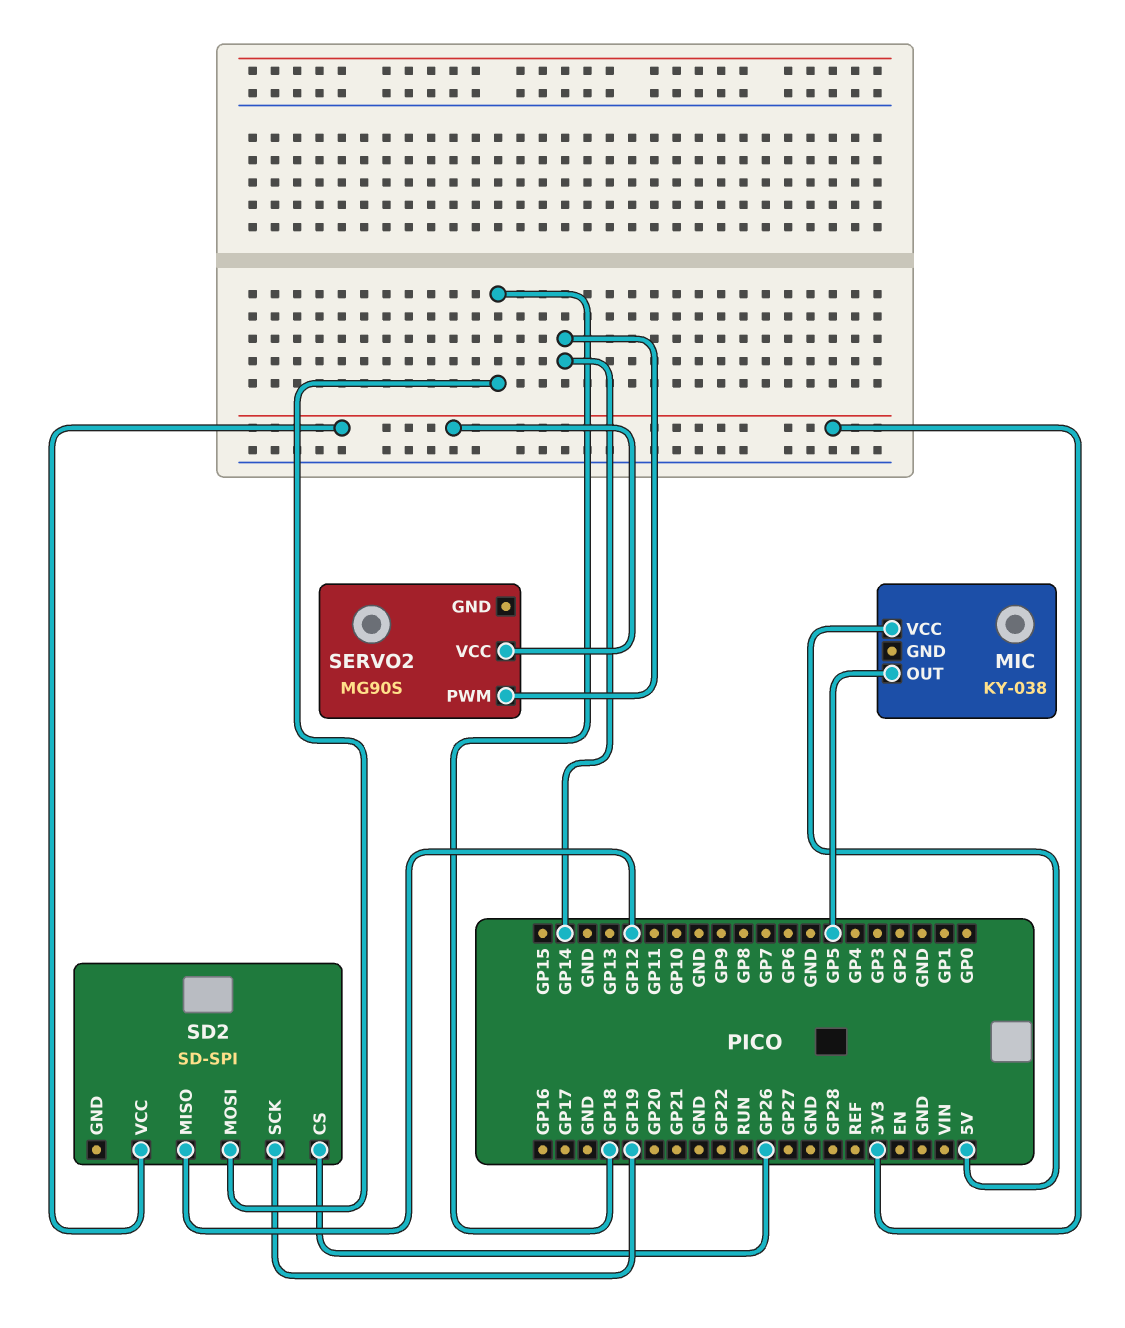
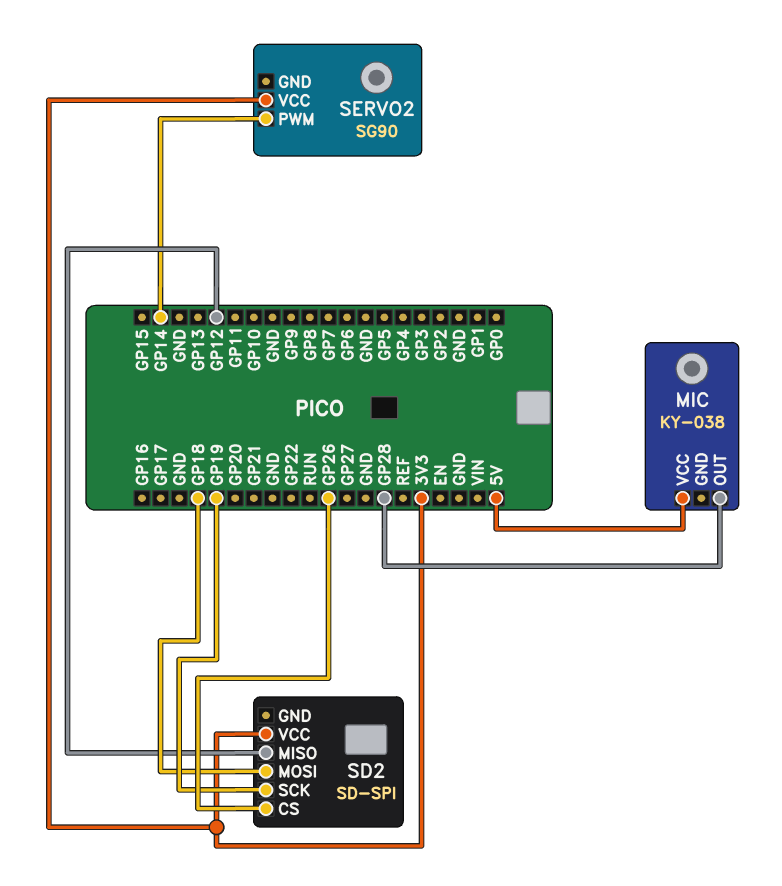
MIC pin OUT: GP5 -> GP28
SERVO2: MG90S -> SG90

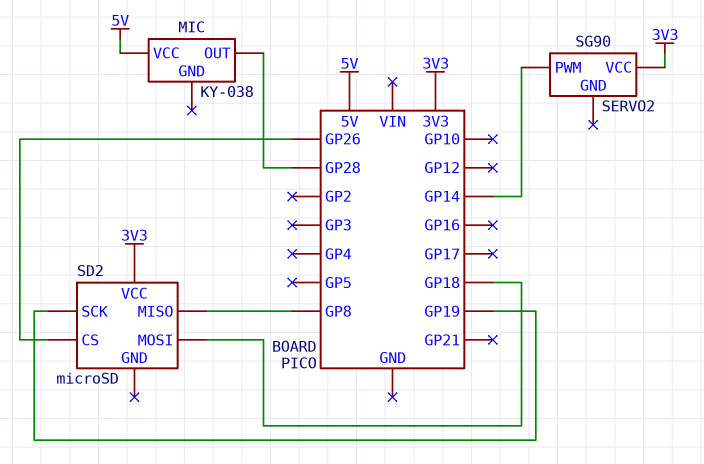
SD2: SD-SPI -> microSD
SD2 pin MISO: GP12 -> GP8

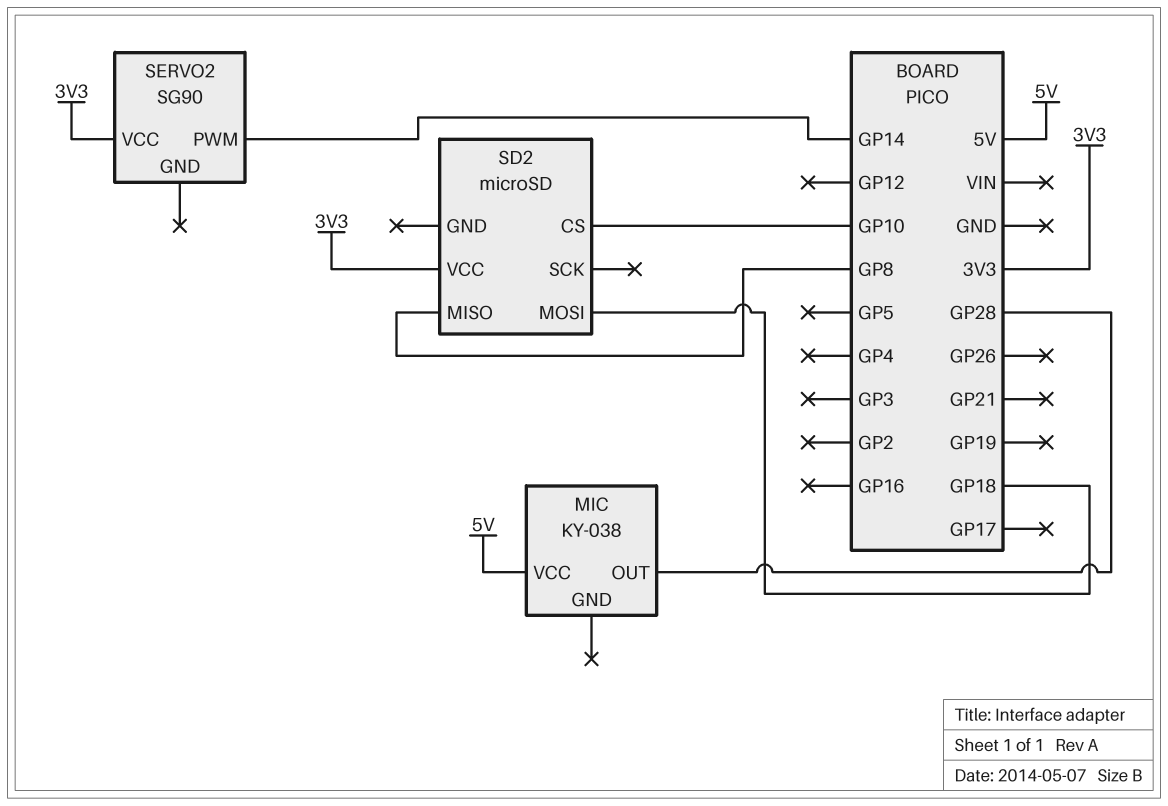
SD2 pin CS: GP26 -> GP10
SD2 pin SCK: GP19 -> none

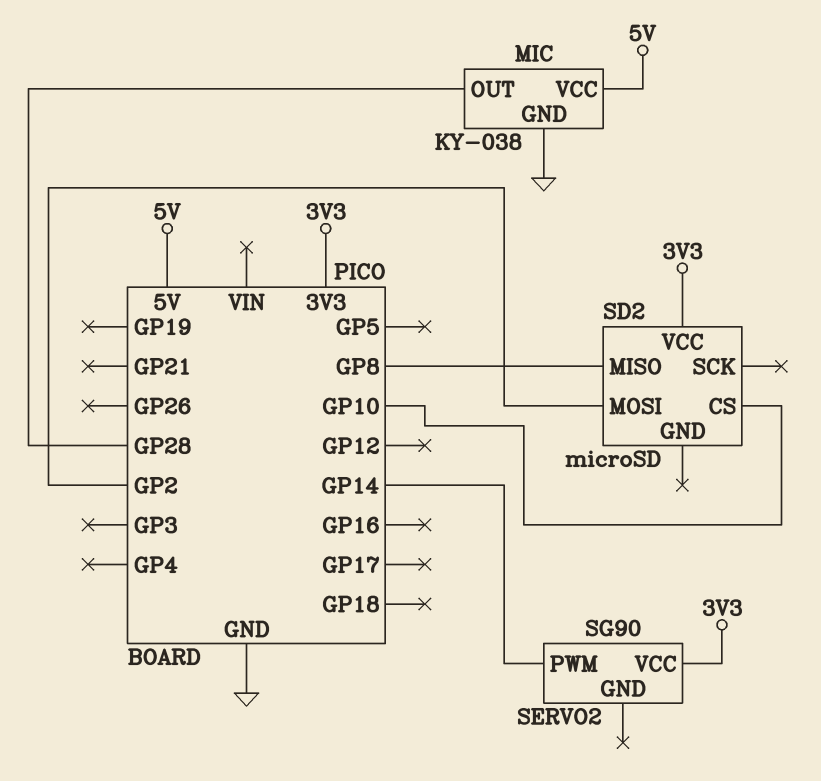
MIC pin GND: none -> GND
SD2 pin MOSI: GP18 -> GP2

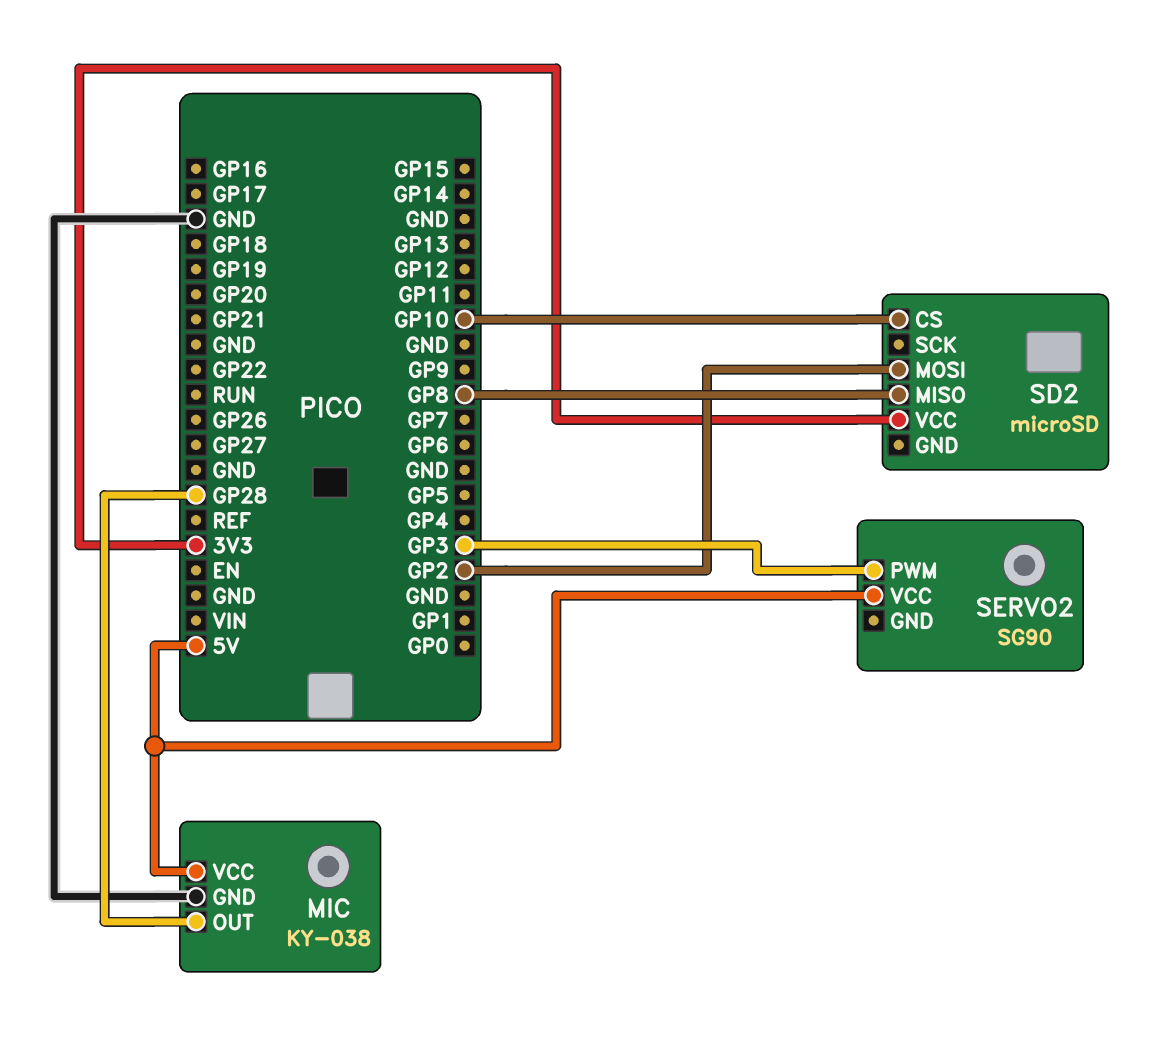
SERVO2 pin PWM: GP14 -> GP3
SERVO2 pin VCC: 3V3 -> 5V

